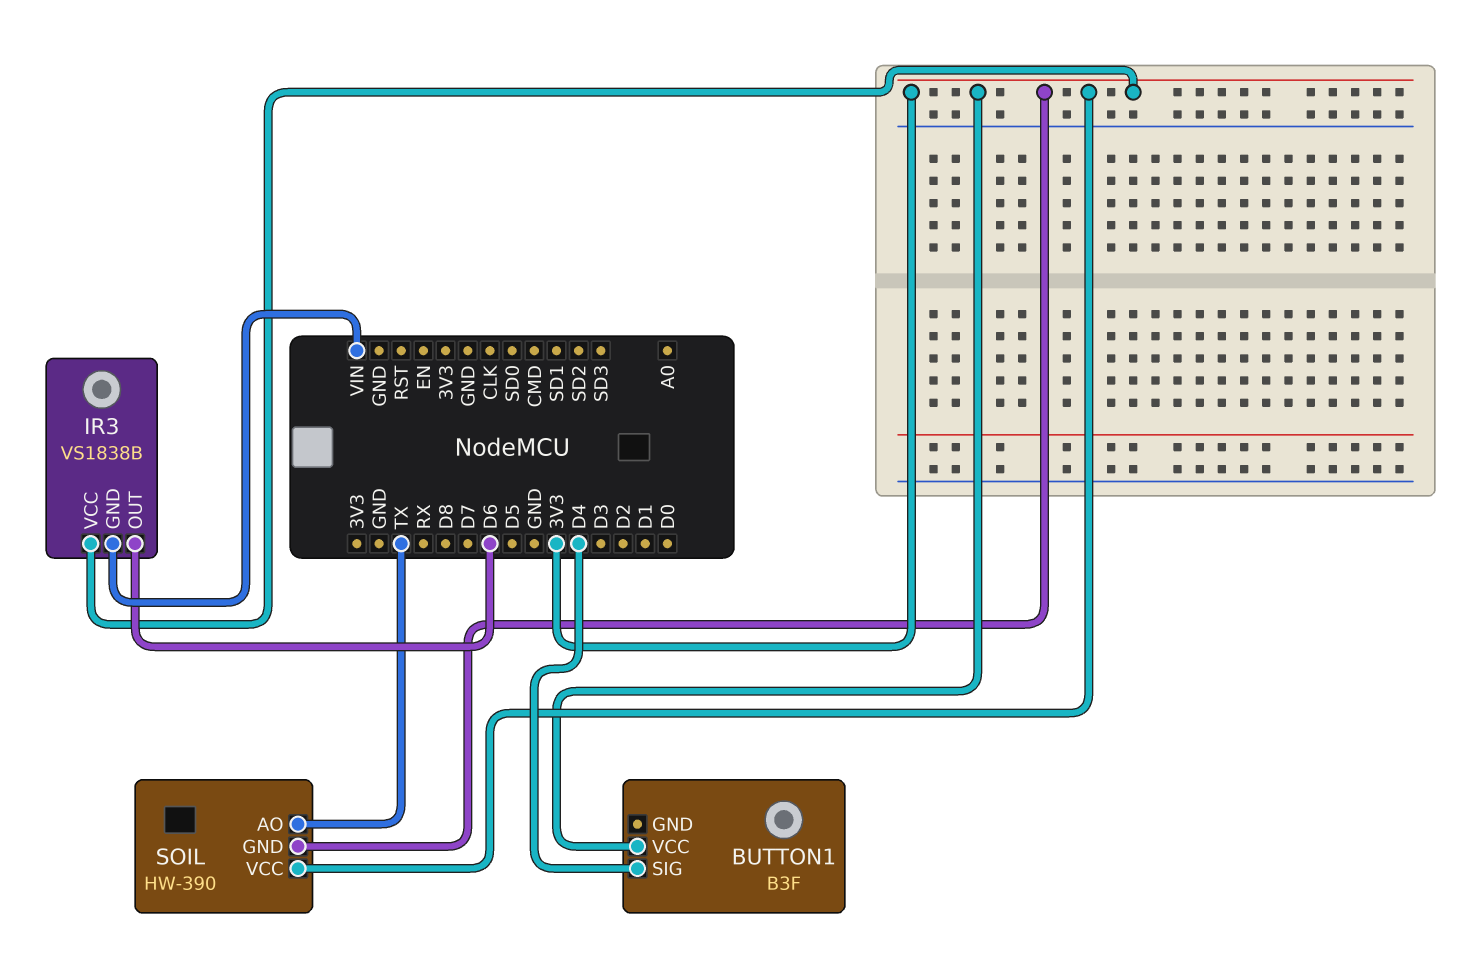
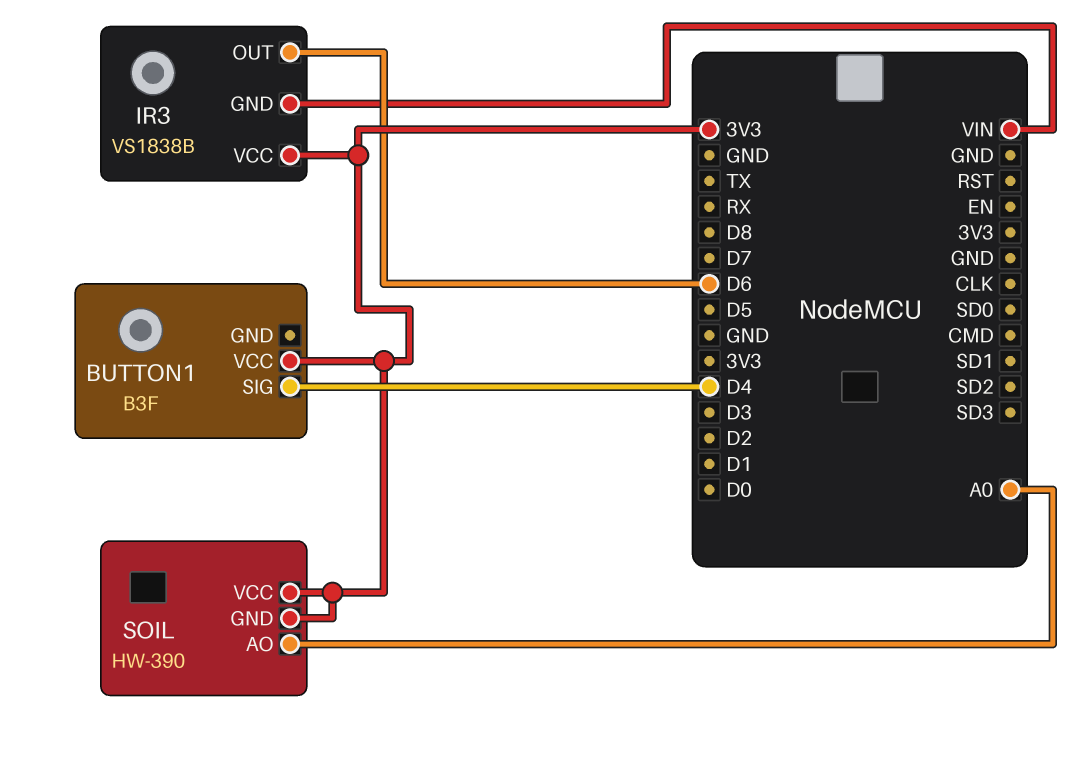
SOIL pin AO: TX -> A0

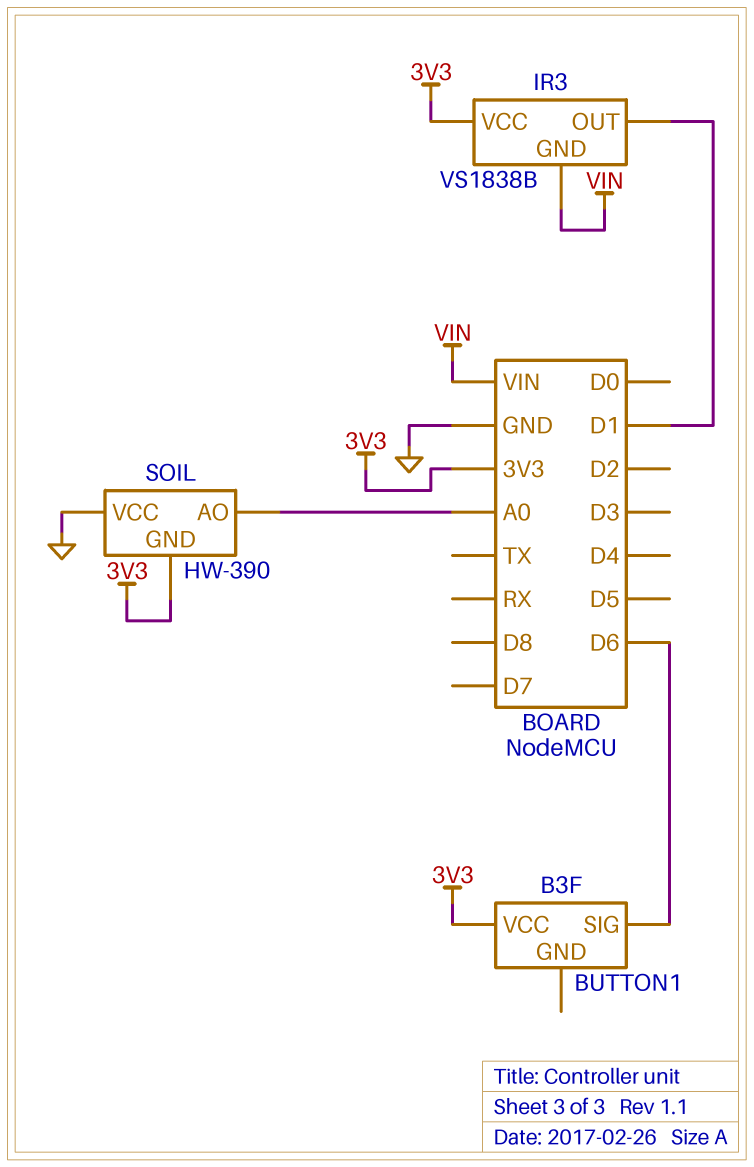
BUTTON1 pin SIG: D4 -> D6
IR3 pin OUT: D6 -> D1
SOIL pin VCC: 3V3 -> GND

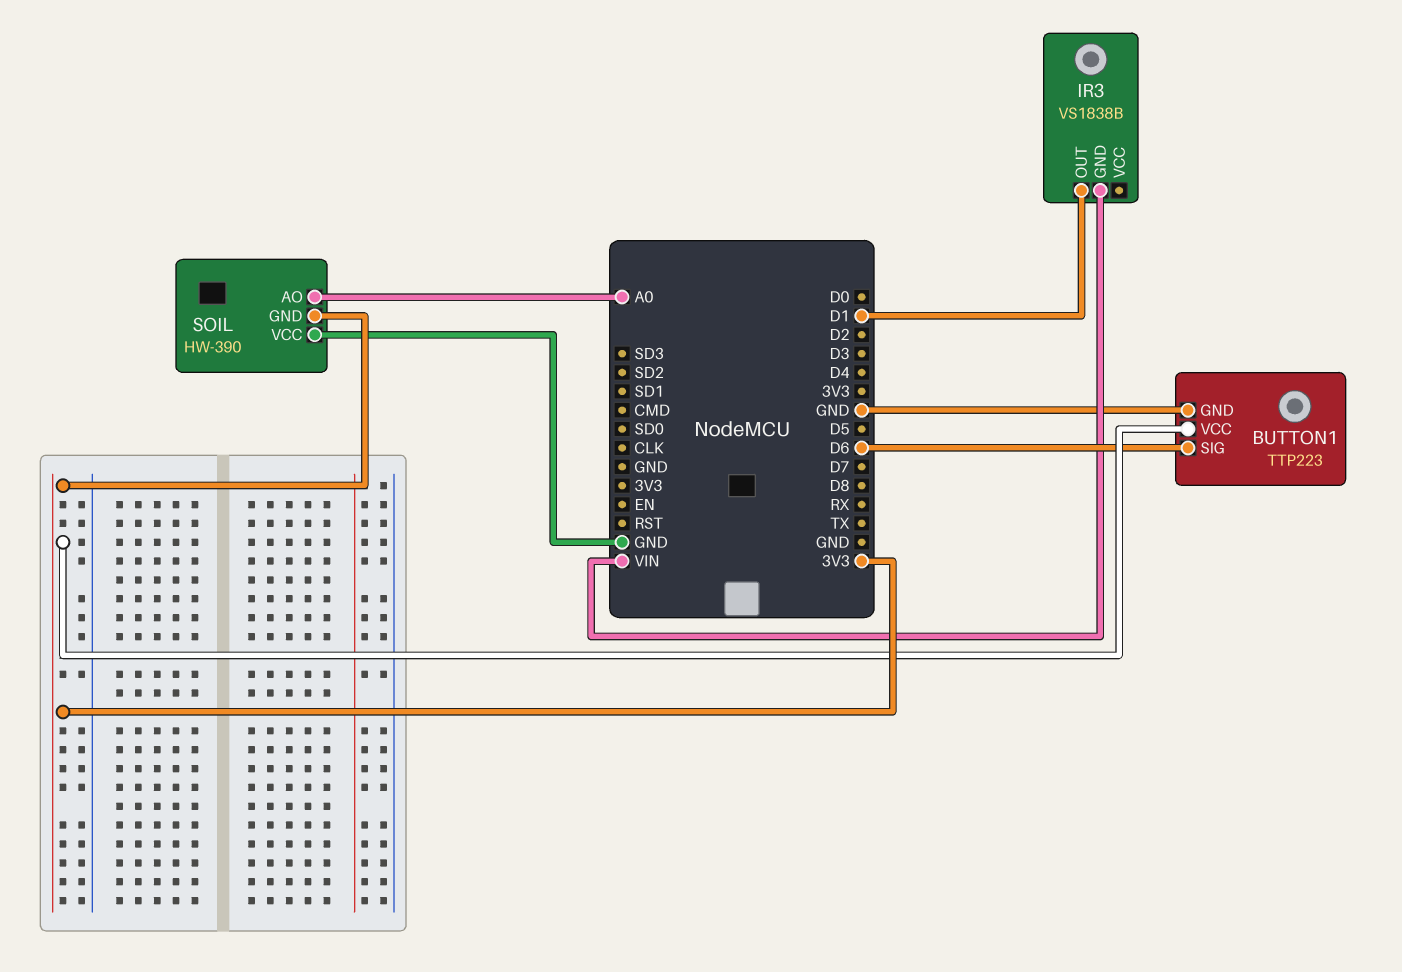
BUTTON1: B3F -> TTP223
BUTTON1 pin GND: none -> GND
IR3 pin VCC: 3V3 -> none

